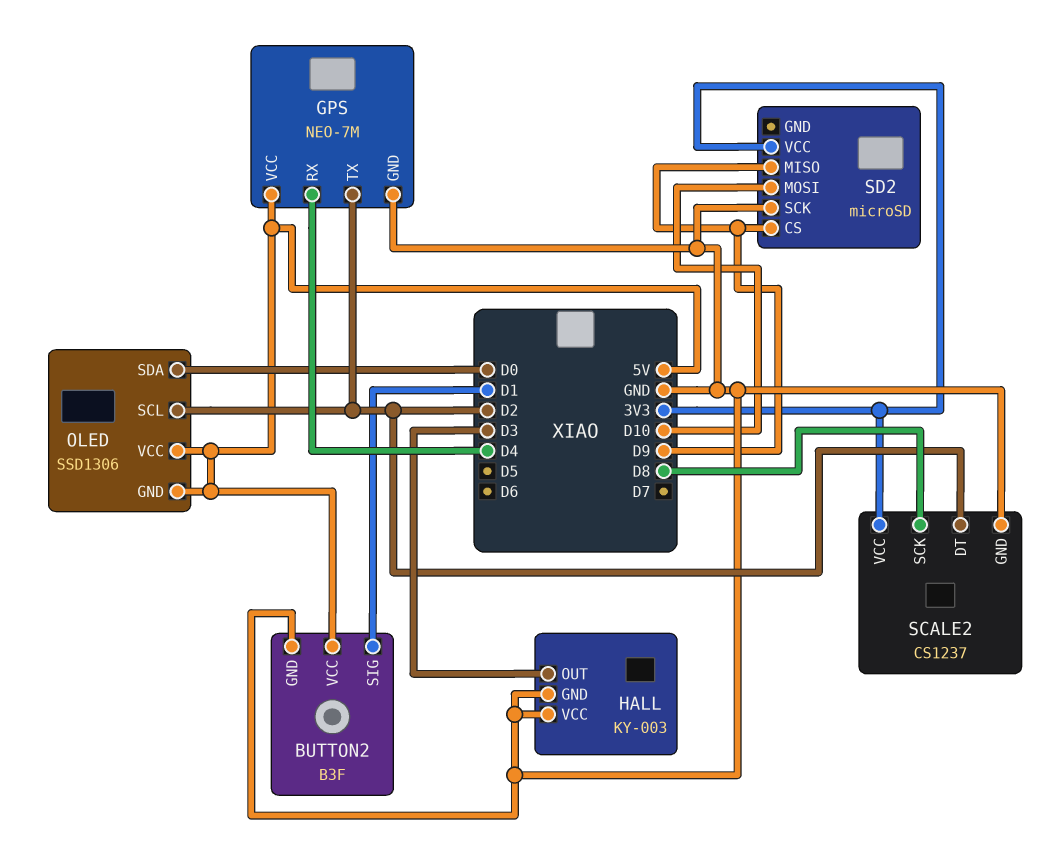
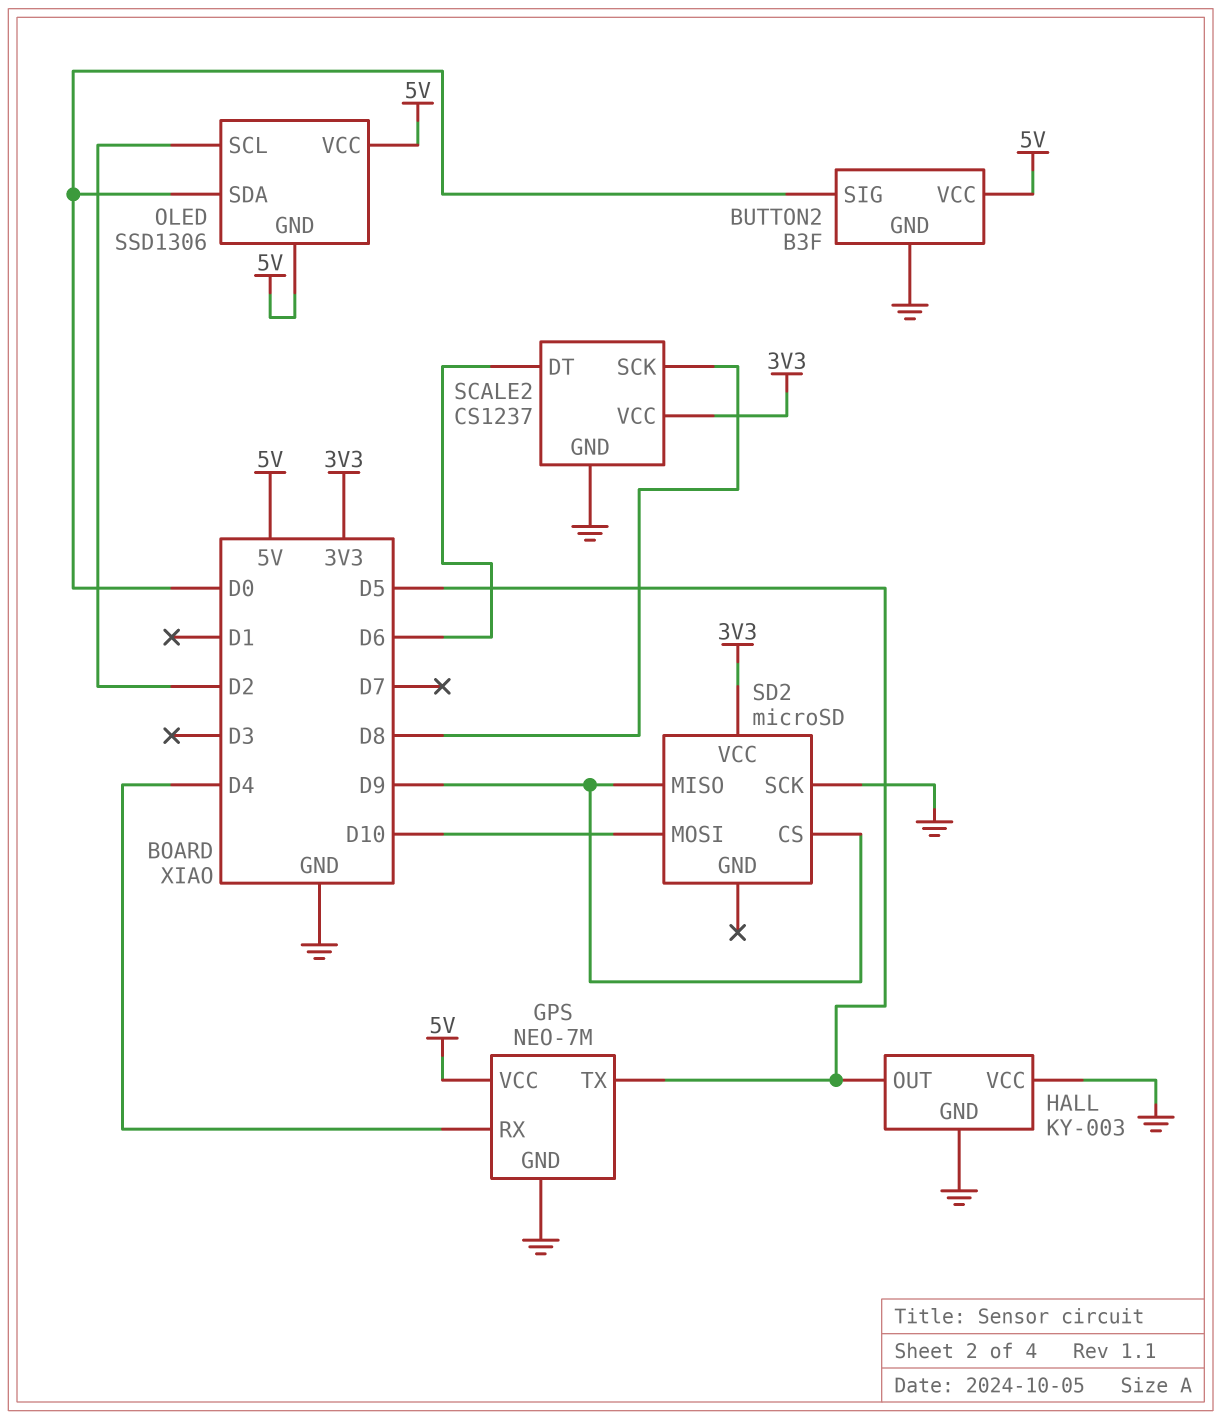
BUTTON2 pin SIG: D1 -> D0
GPS pin TX: D2 -> D5
HALL pin OUT: D3 -> D5
SCALE2 pin DT: D2 -> D6

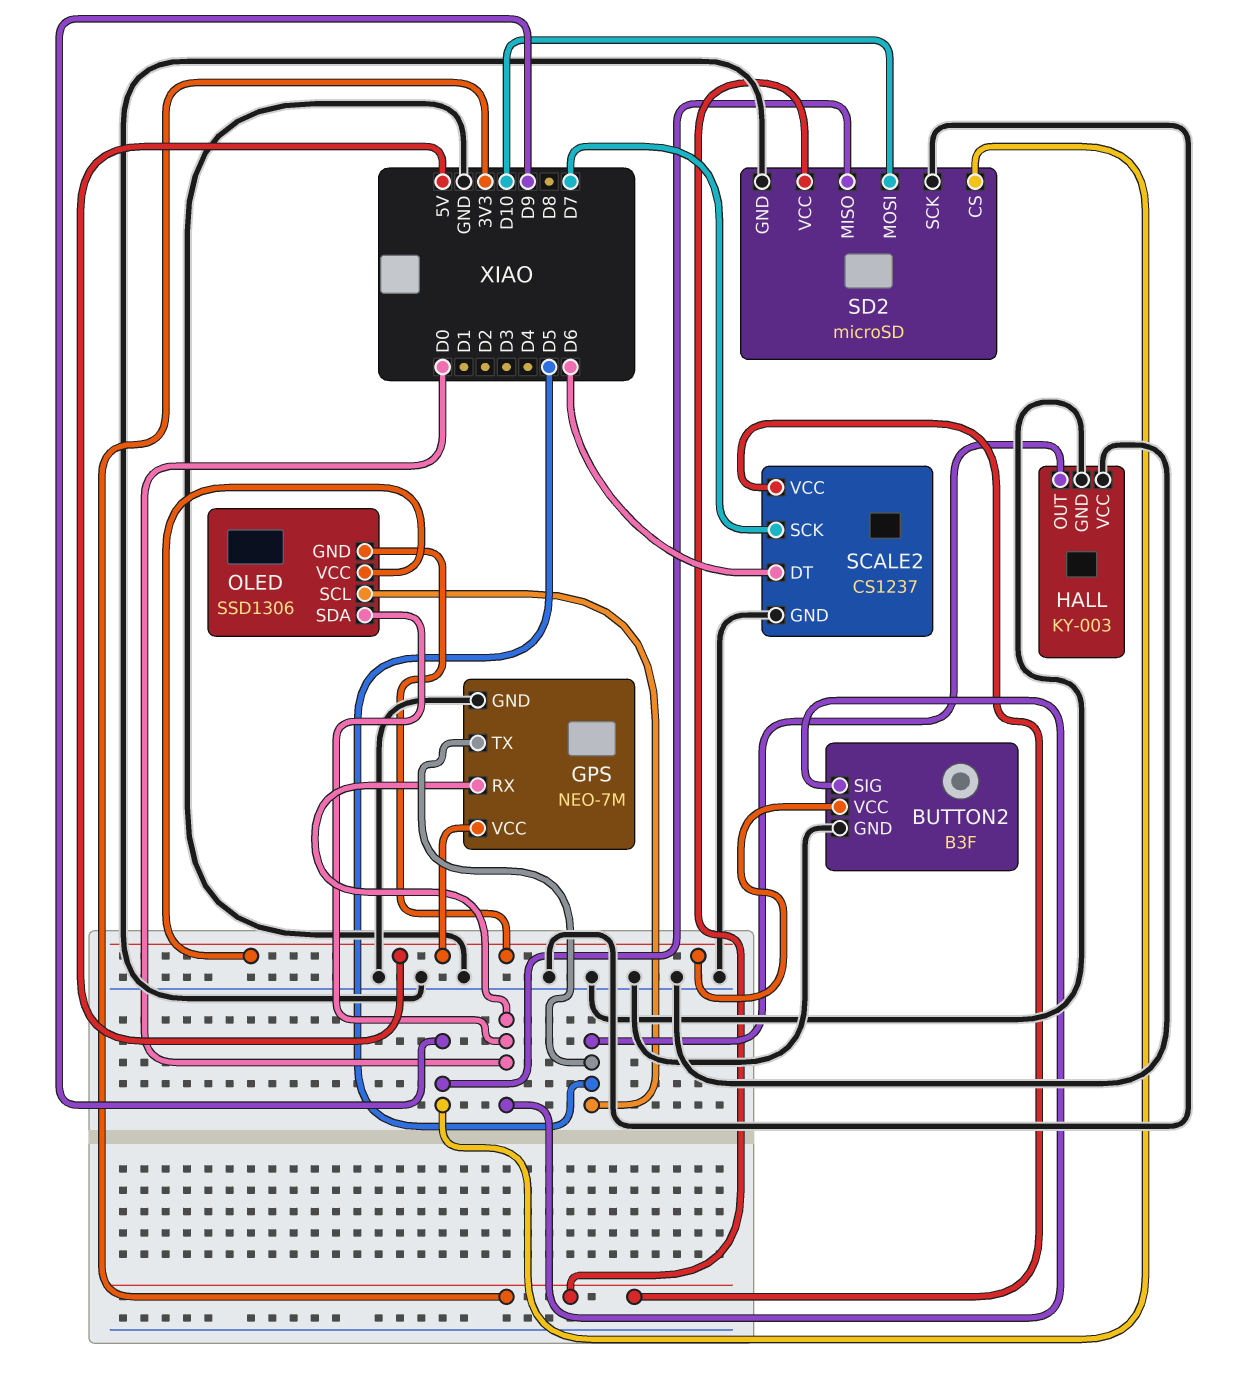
GPS pin RX: D4 -> D0
OLED pin SCL: D2 -> D5
SCALE2 pin SCK: D8 -> D7
SD2 pin GND: none -> GND

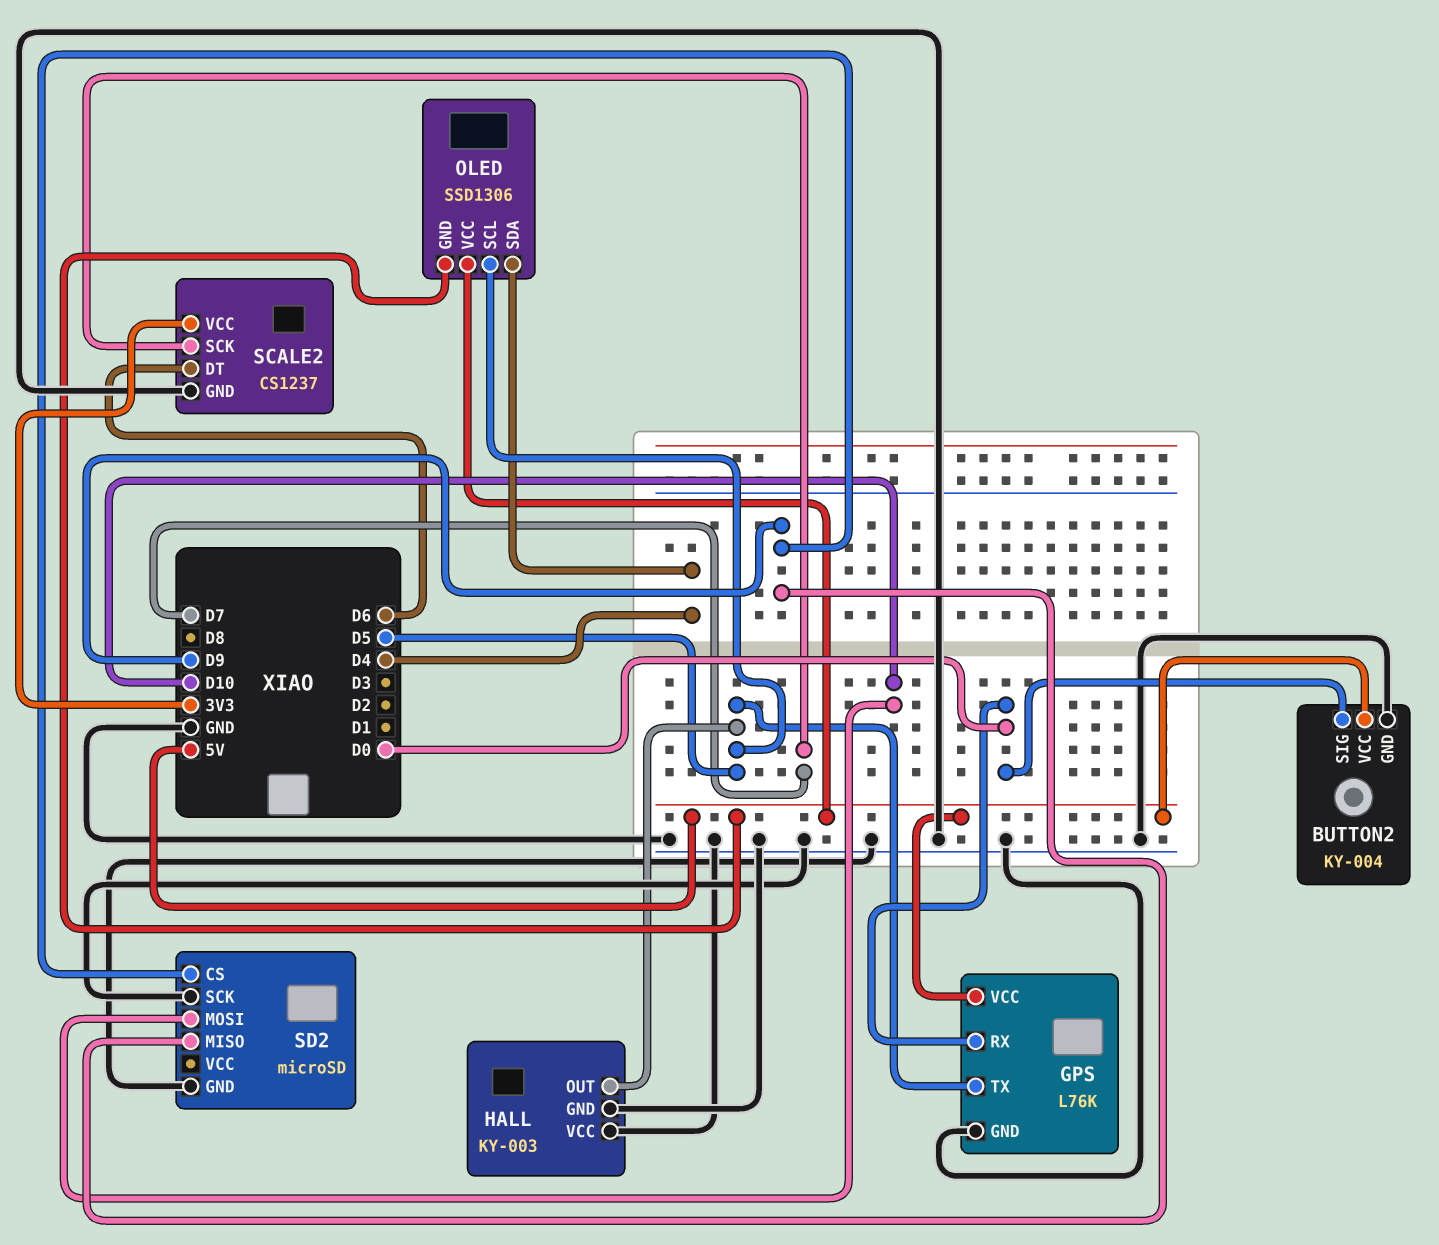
BUTTON2: B3F -> KY-004
GPS: NEO-7M -> L76K
OLED pin SDA: D0 -> D4
SD2 pin VCC: 3V3 -> none

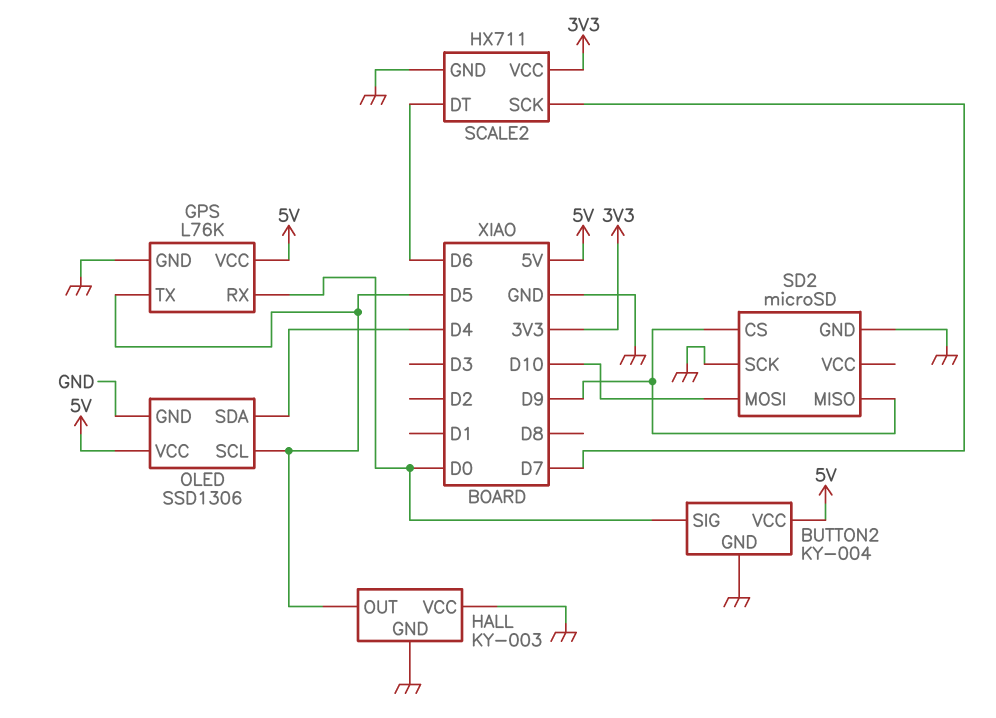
OLED pin GND: 5V -> GND
SCALE2: CS1237 -> HX711

